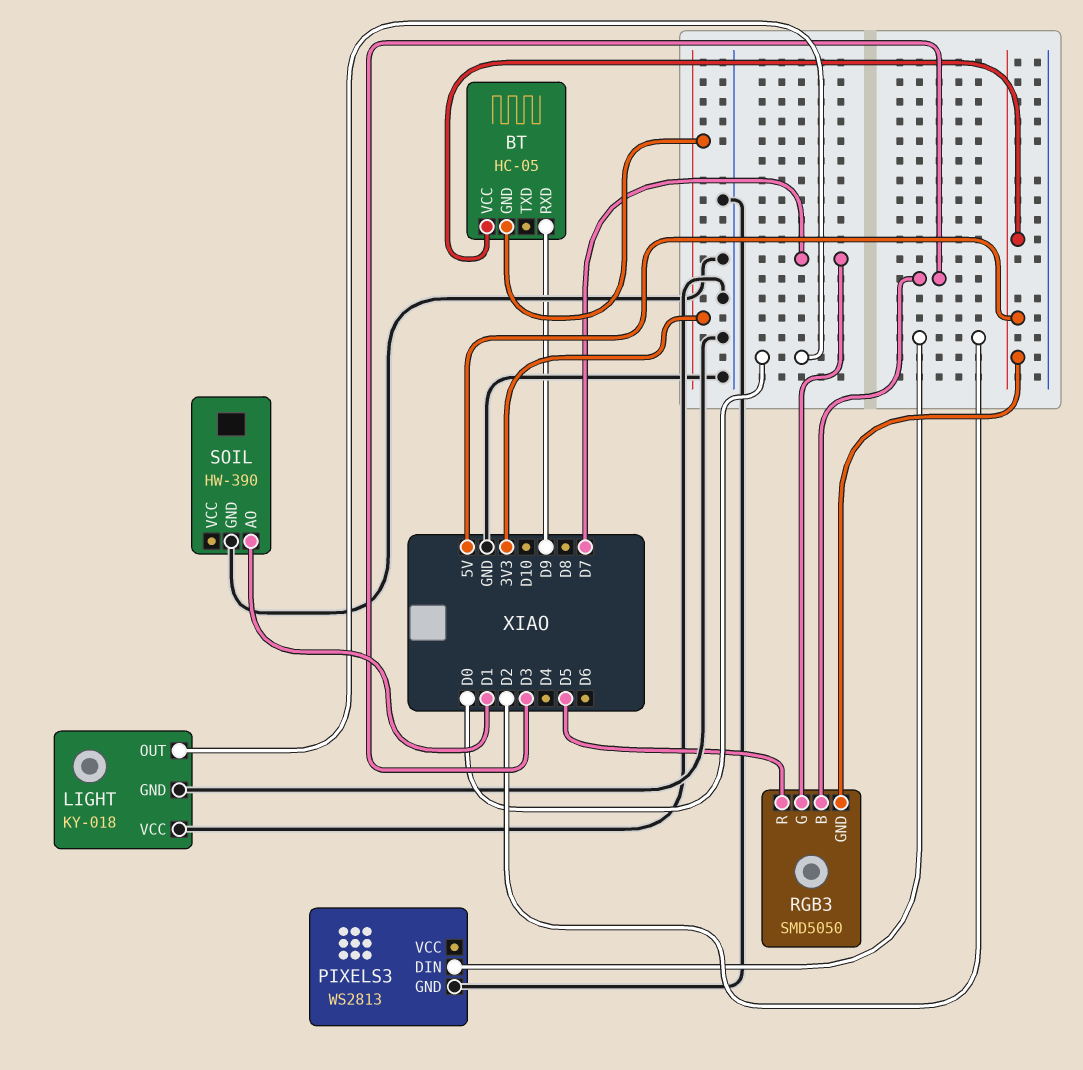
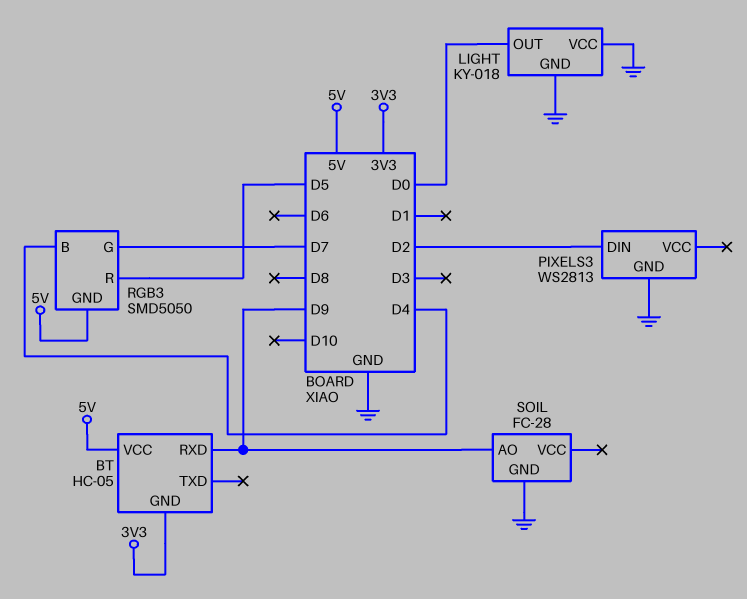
RGB3 pin B: D3 -> D4
SOIL: HW-390 -> FC-28
SOIL pin AO: D1 -> D9

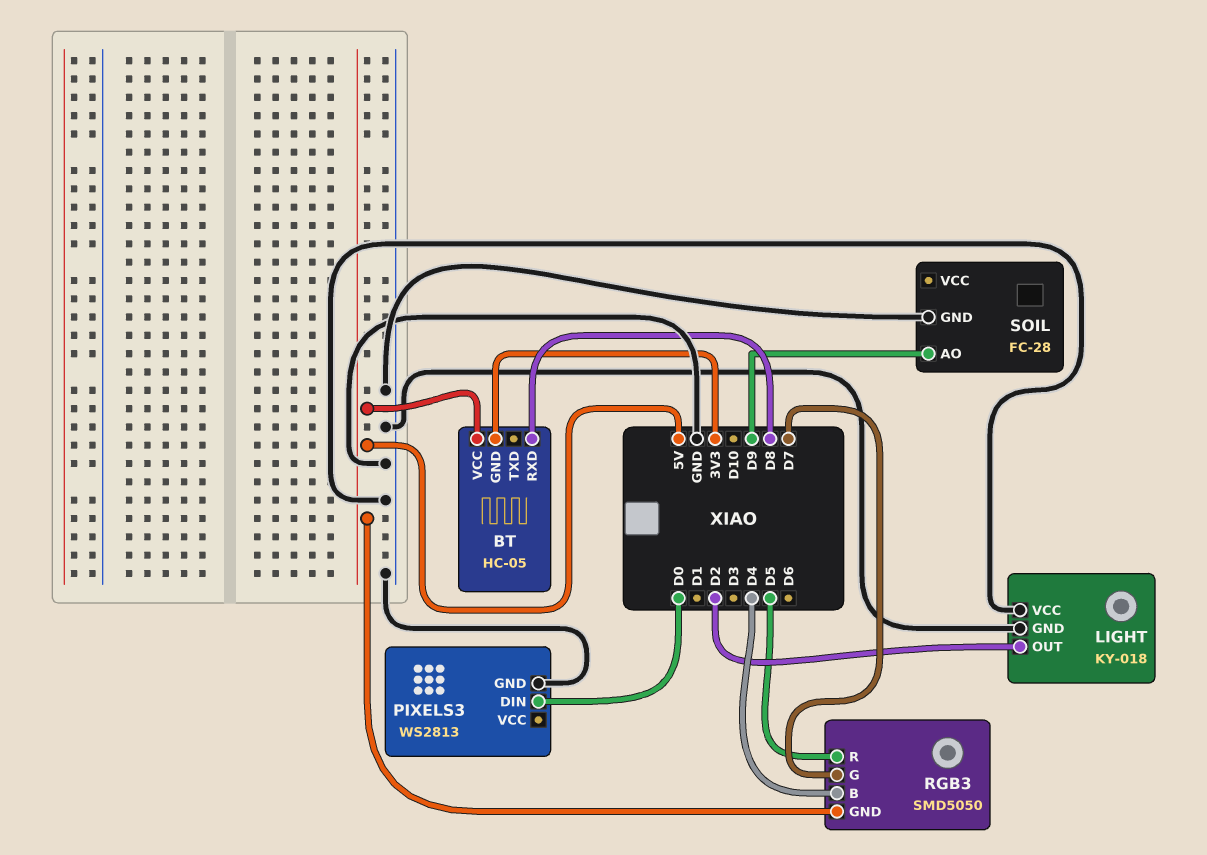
BT pin RXD: D9 -> D8
LIGHT pin OUT: D0 -> D2
PIXELS3 pin DIN: D2 -> D0

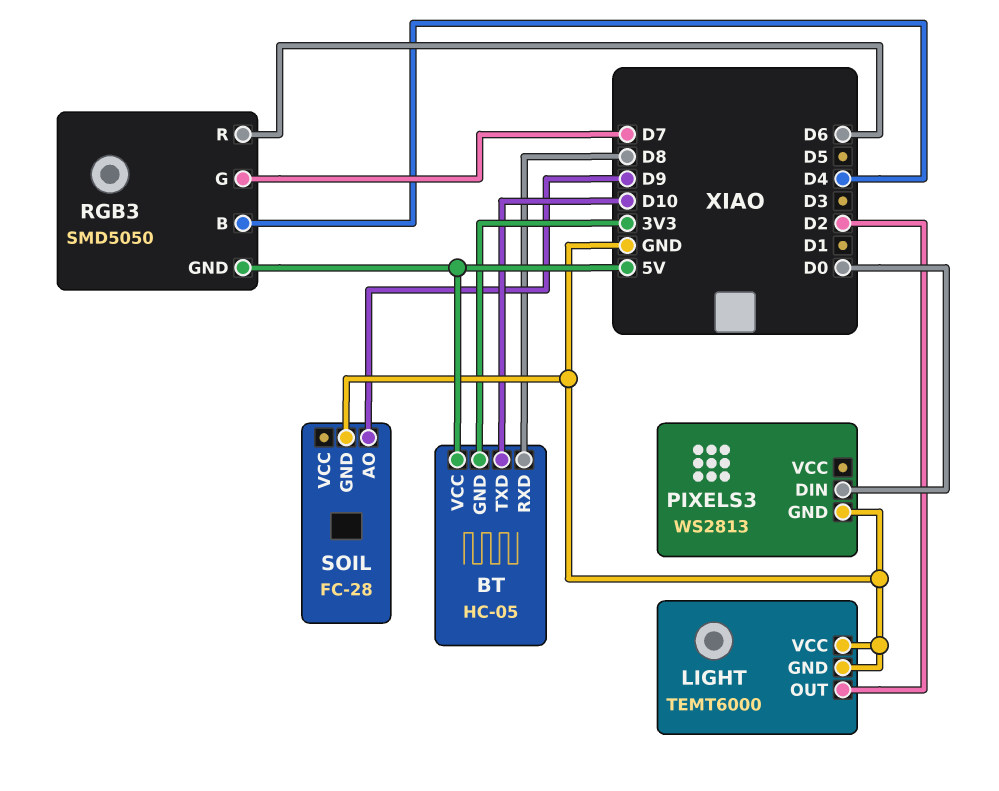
BT pin TXD: none -> D10
LIGHT: KY-018 -> TEMT6000
RGB3 pin R: D5 -> D6

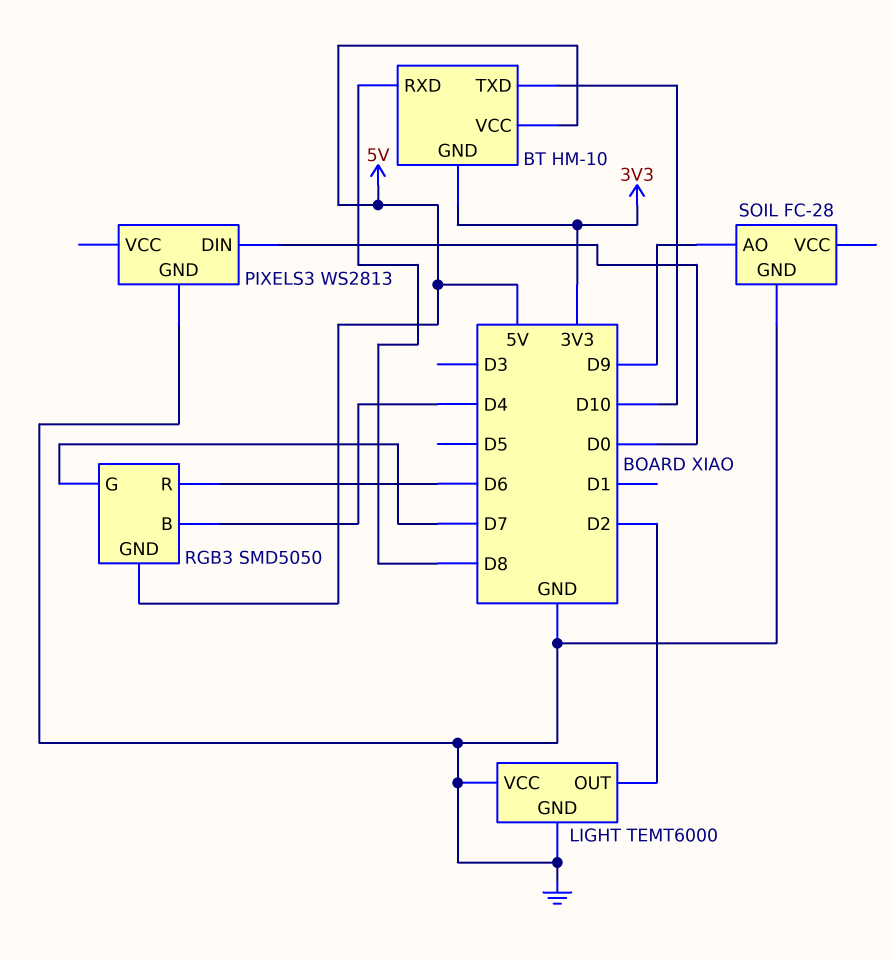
BT: HC-05 -> HM-10

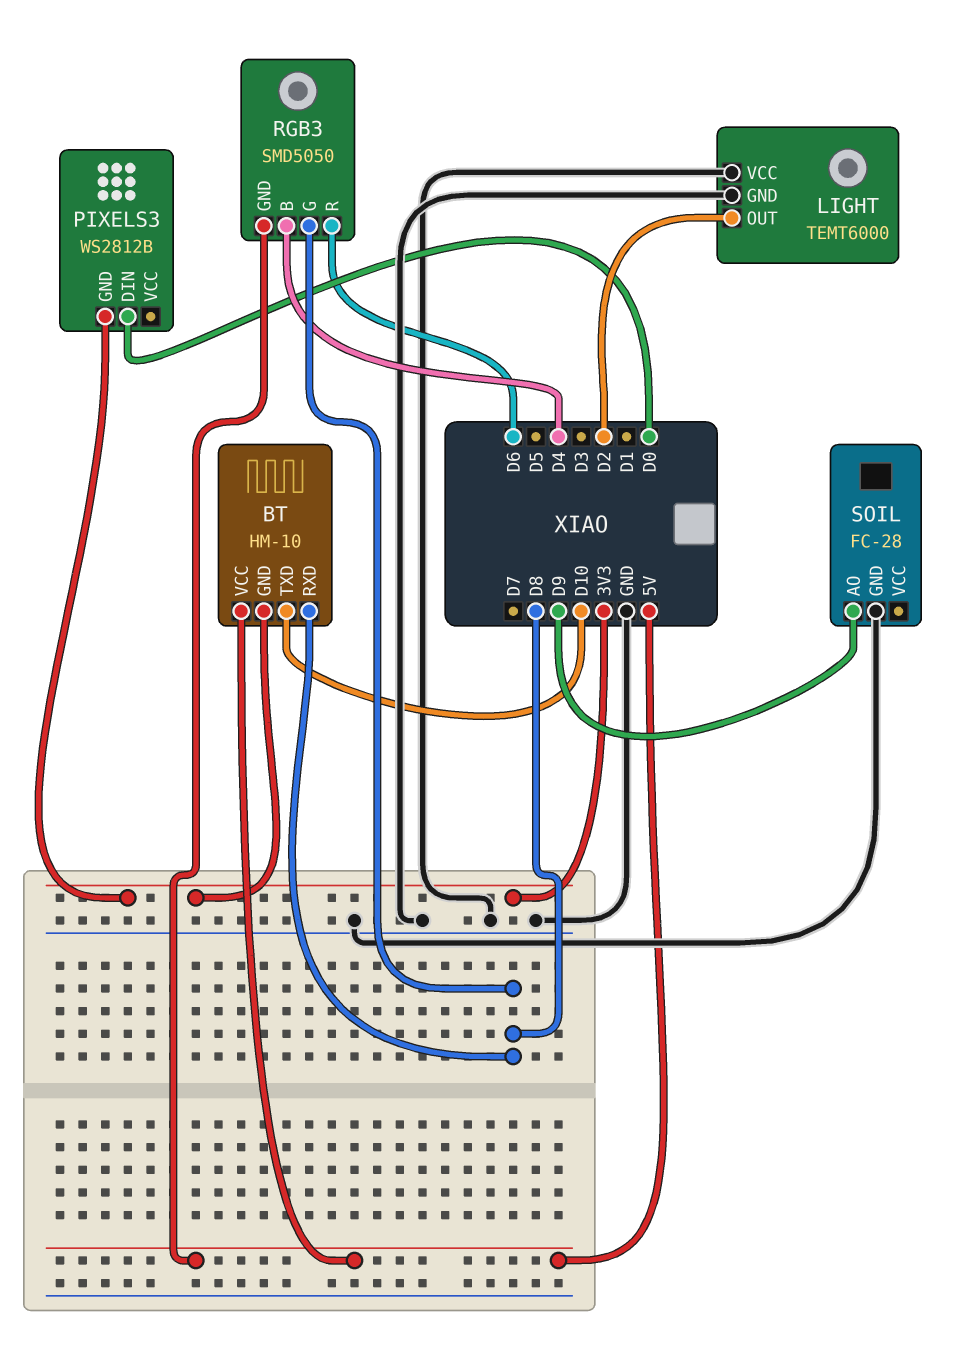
PIXELS3: WS2813 -> WS2812B
PIXELS3 pin GND: GND -> 3V3
RGB3 pin G: D7 -> D8

